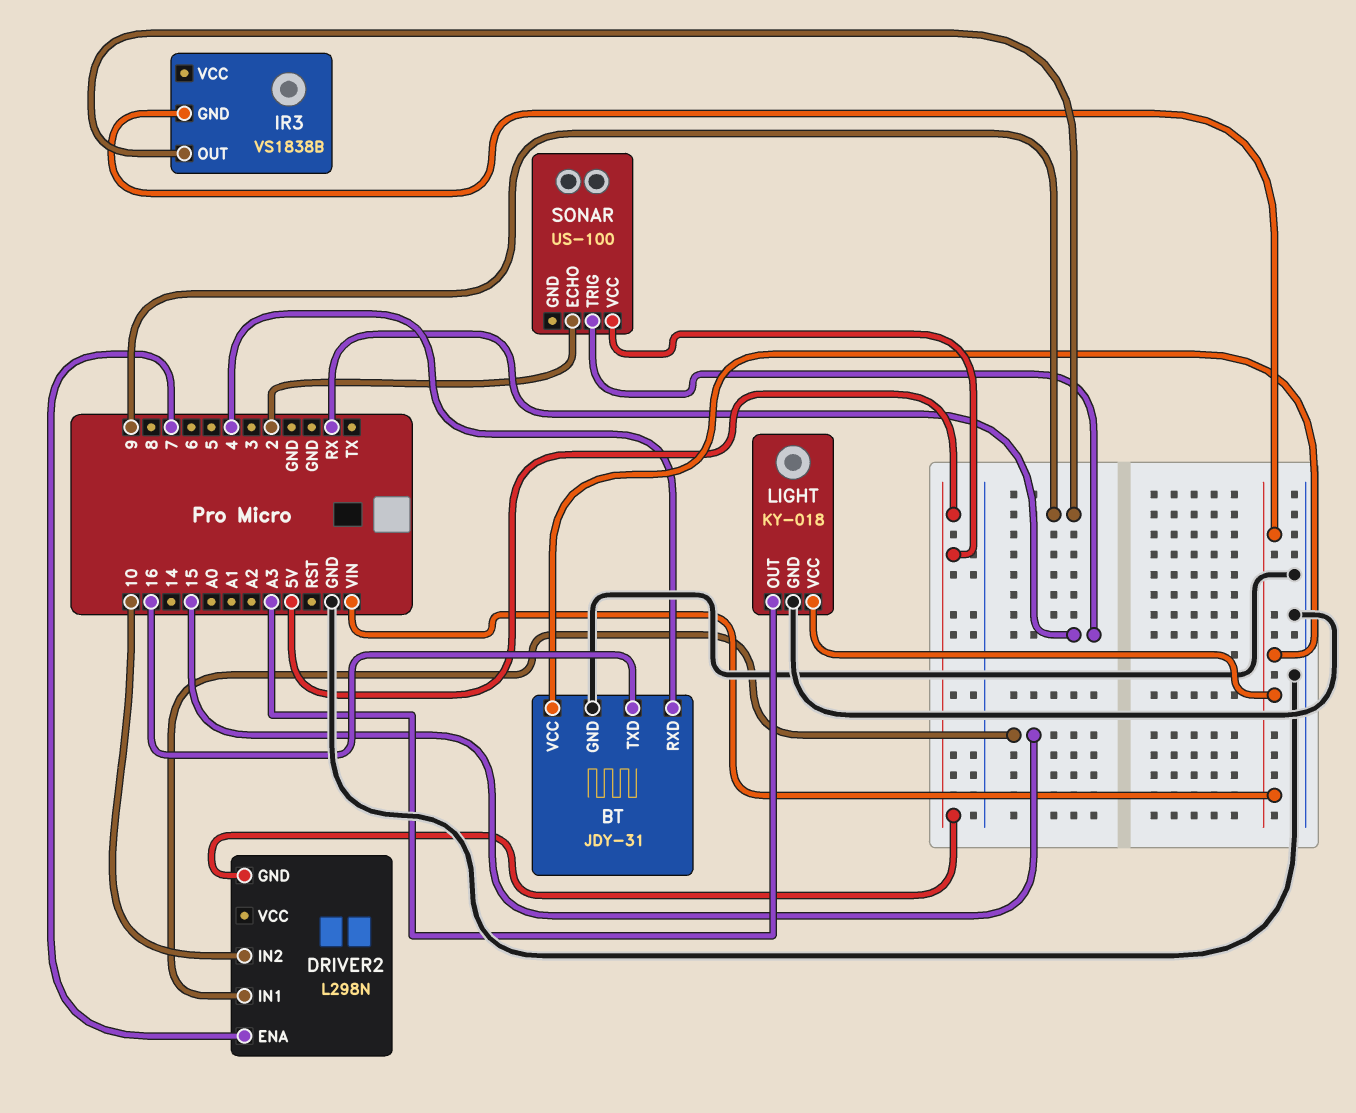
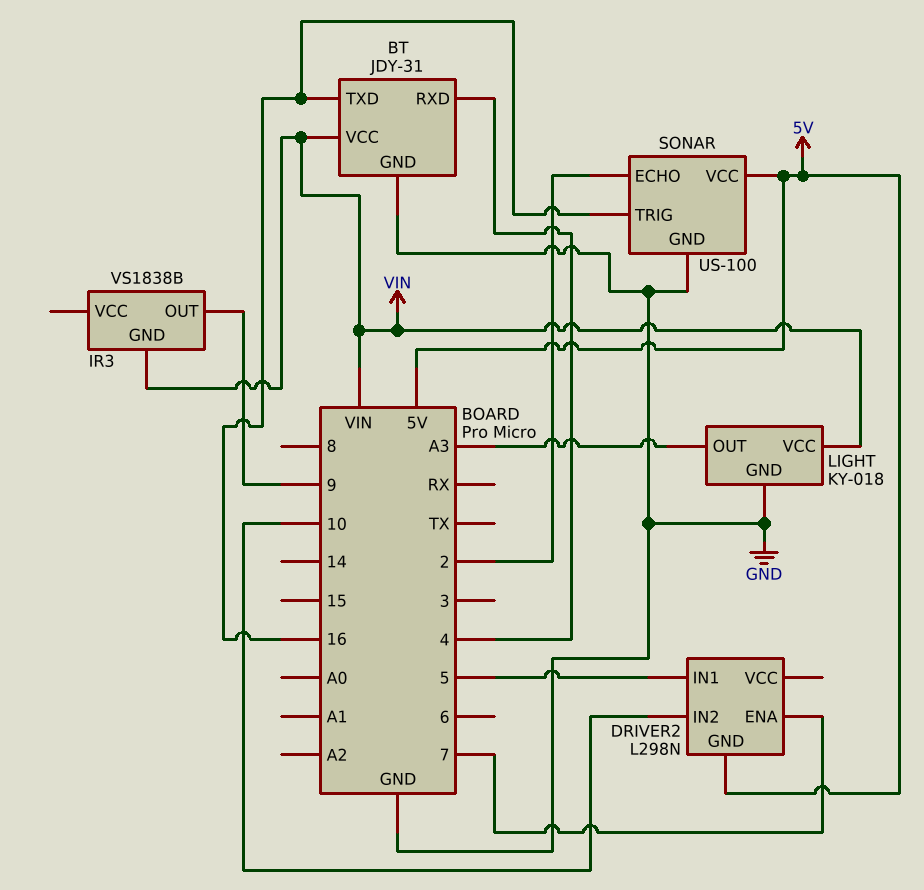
DRIVER2 pin IN1: 15 -> 5
SONAR pin GND: none -> GND
SONAR pin TRIG: RX -> 16

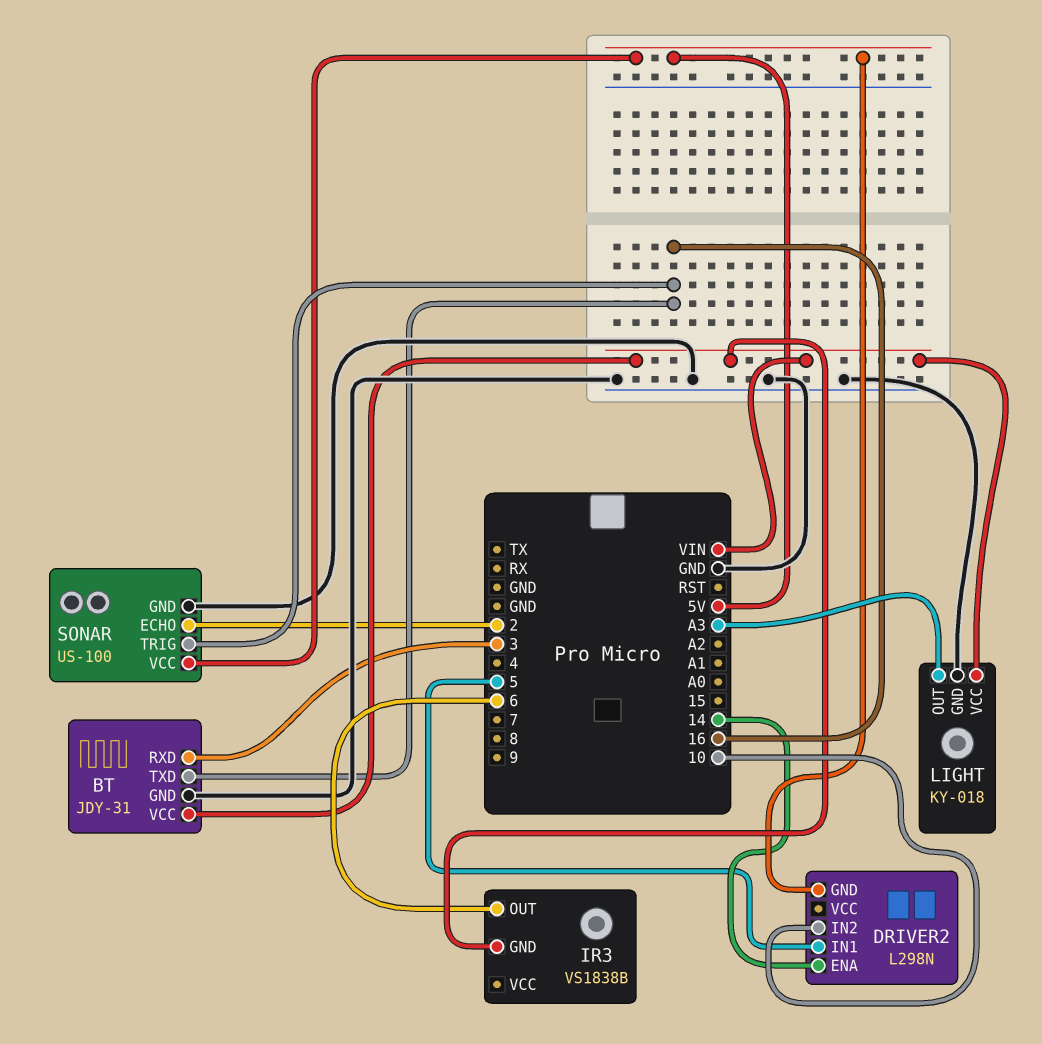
BT pin RXD: 4 -> 3
DRIVER2 pin ENA: 7 -> 14
IR3 pin OUT: 9 -> 6

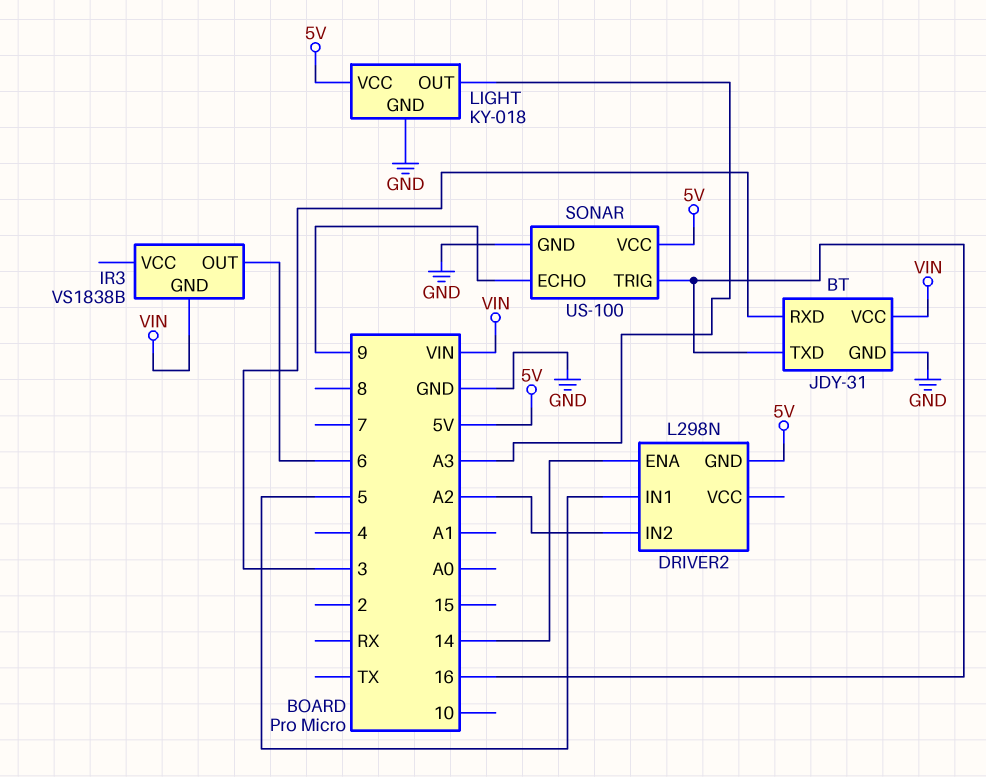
DRIVER2 pin IN2: 10 -> A2
LIGHT pin VCC: VIN -> 5V
SONAR pin ECHO: 2 -> 9

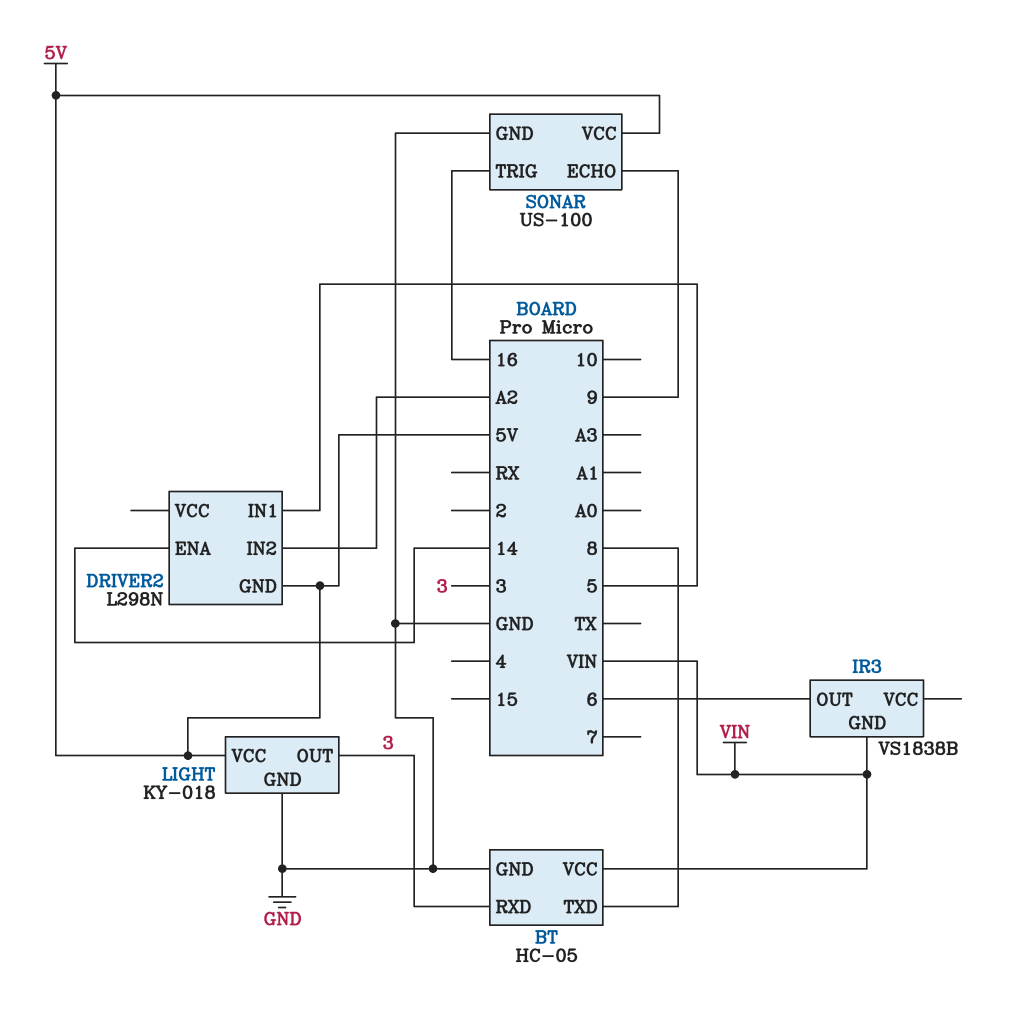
BT: JDY-31 -> HC-05
BT pin TXD: 16 -> 8
LIGHT pin OUT: A3 -> 3

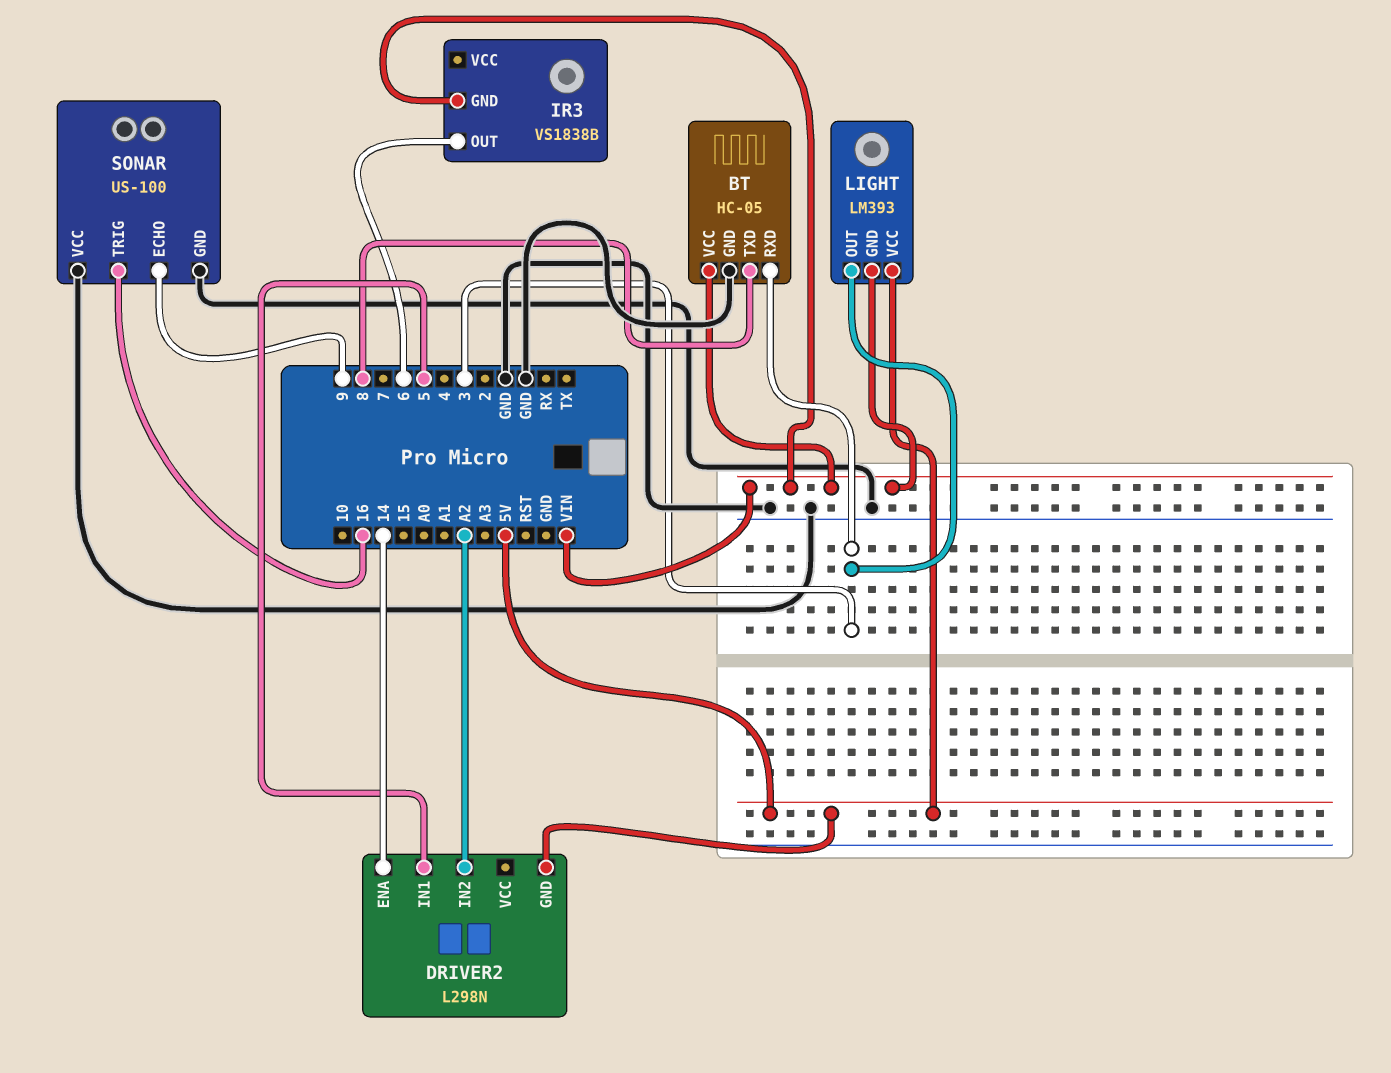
LIGHT: KY-018 -> LM393
LIGHT pin GND: GND -> VIN
SONAR pin VCC: 5V -> GND

